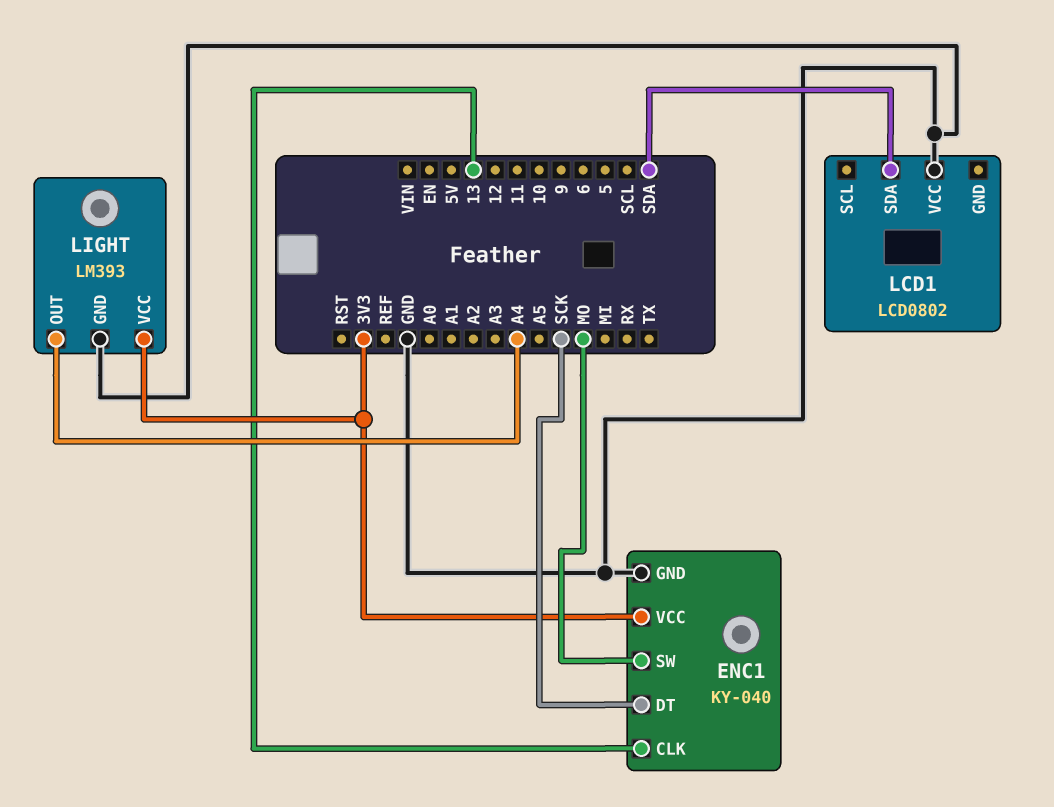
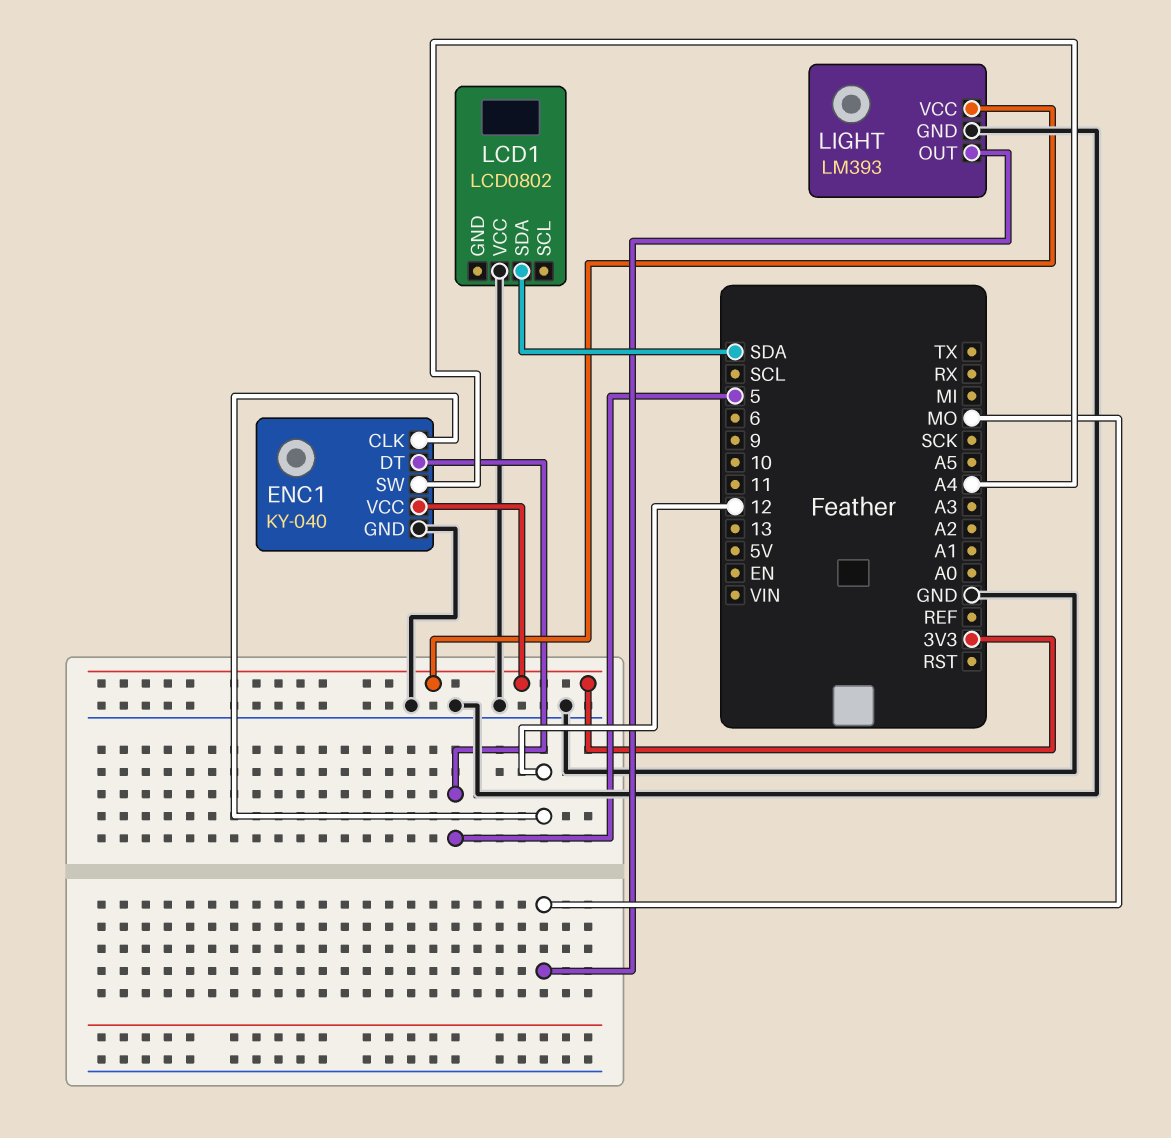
ENC1 pin CLK: 13 -> 12
ENC1 pin DT: SCK -> 5
ENC1 pin SW: MO -> A4
LIGHT pin OUT: A4 -> MO

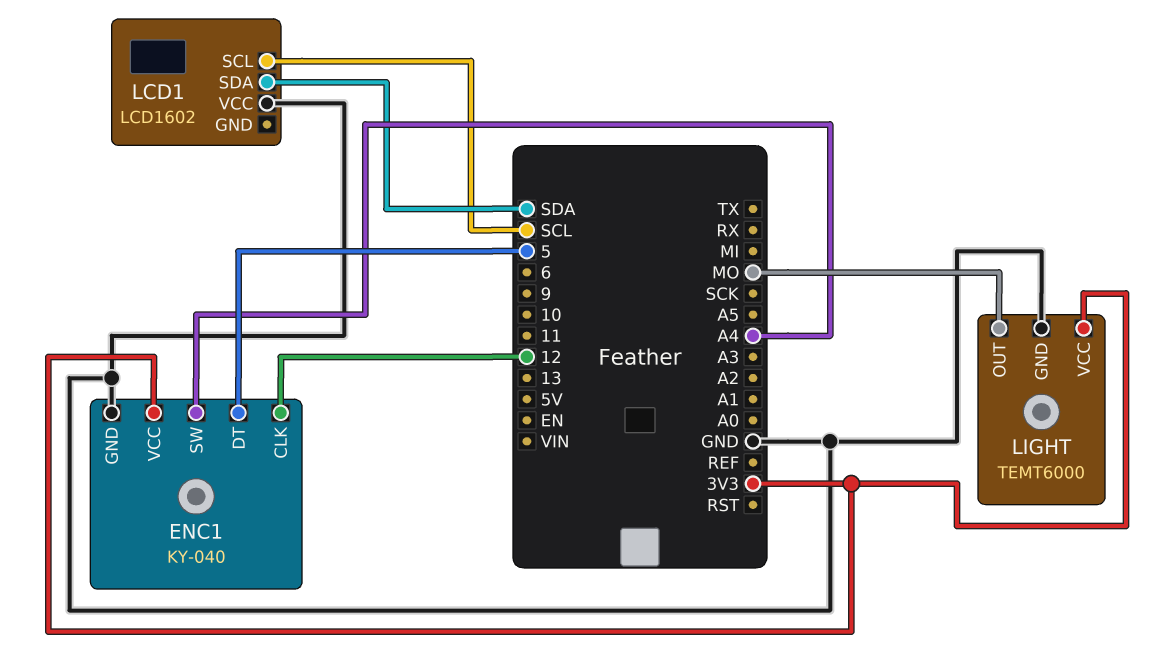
LCD1: LCD0802 -> LCD1602
LCD1 pin SCL: none -> SCL
LIGHT: LM393 -> TEMT6000

